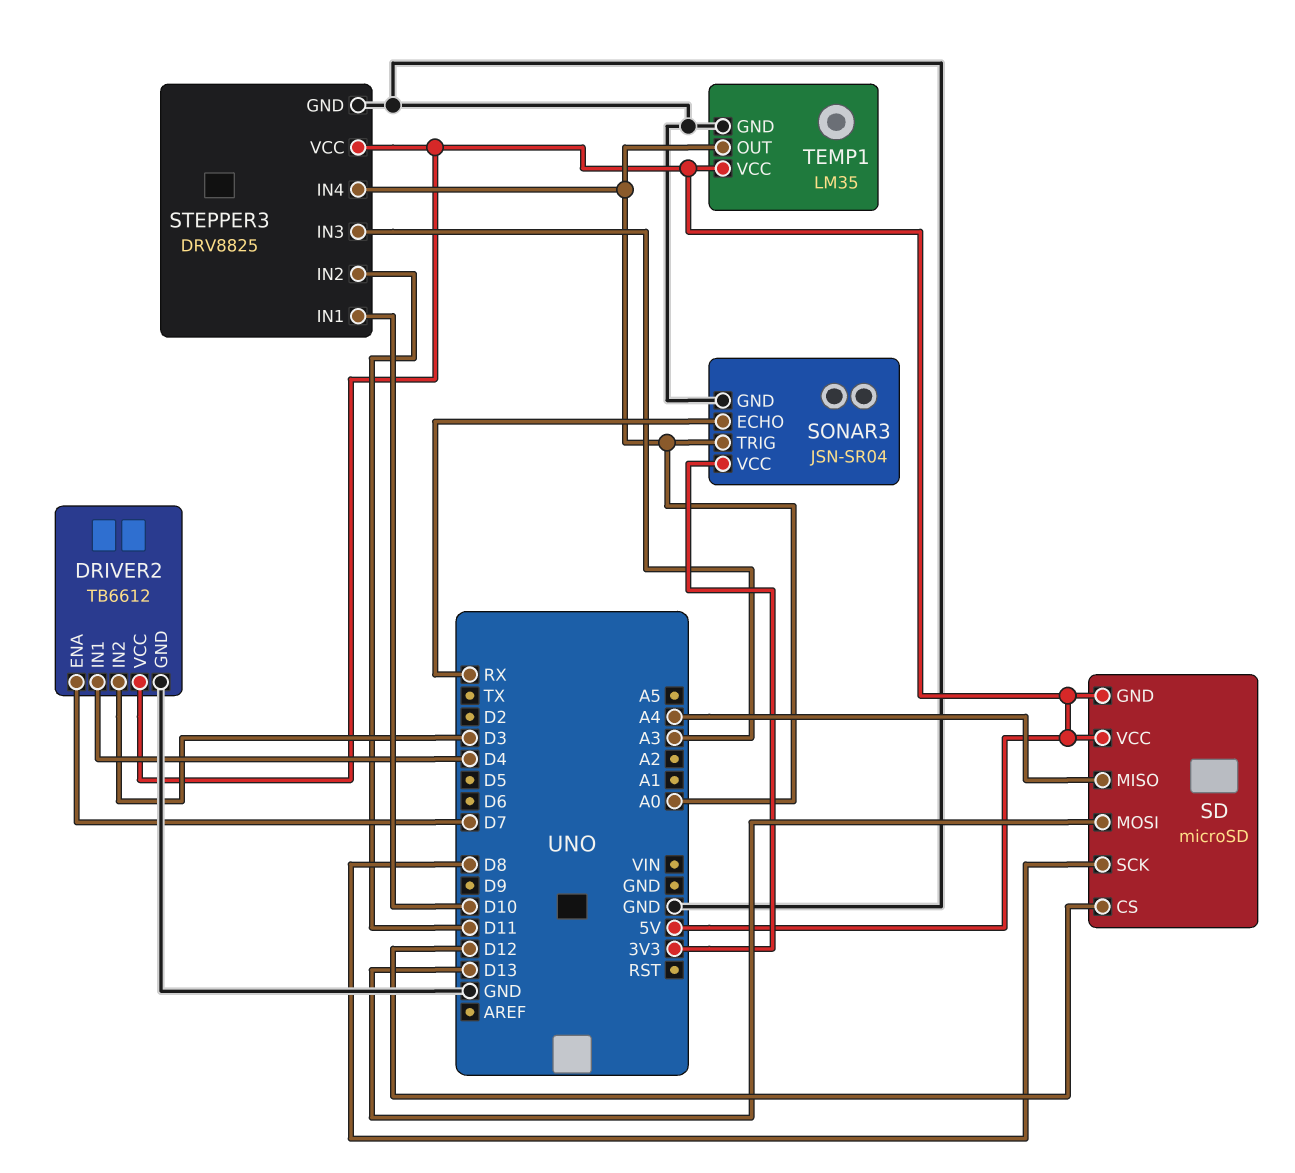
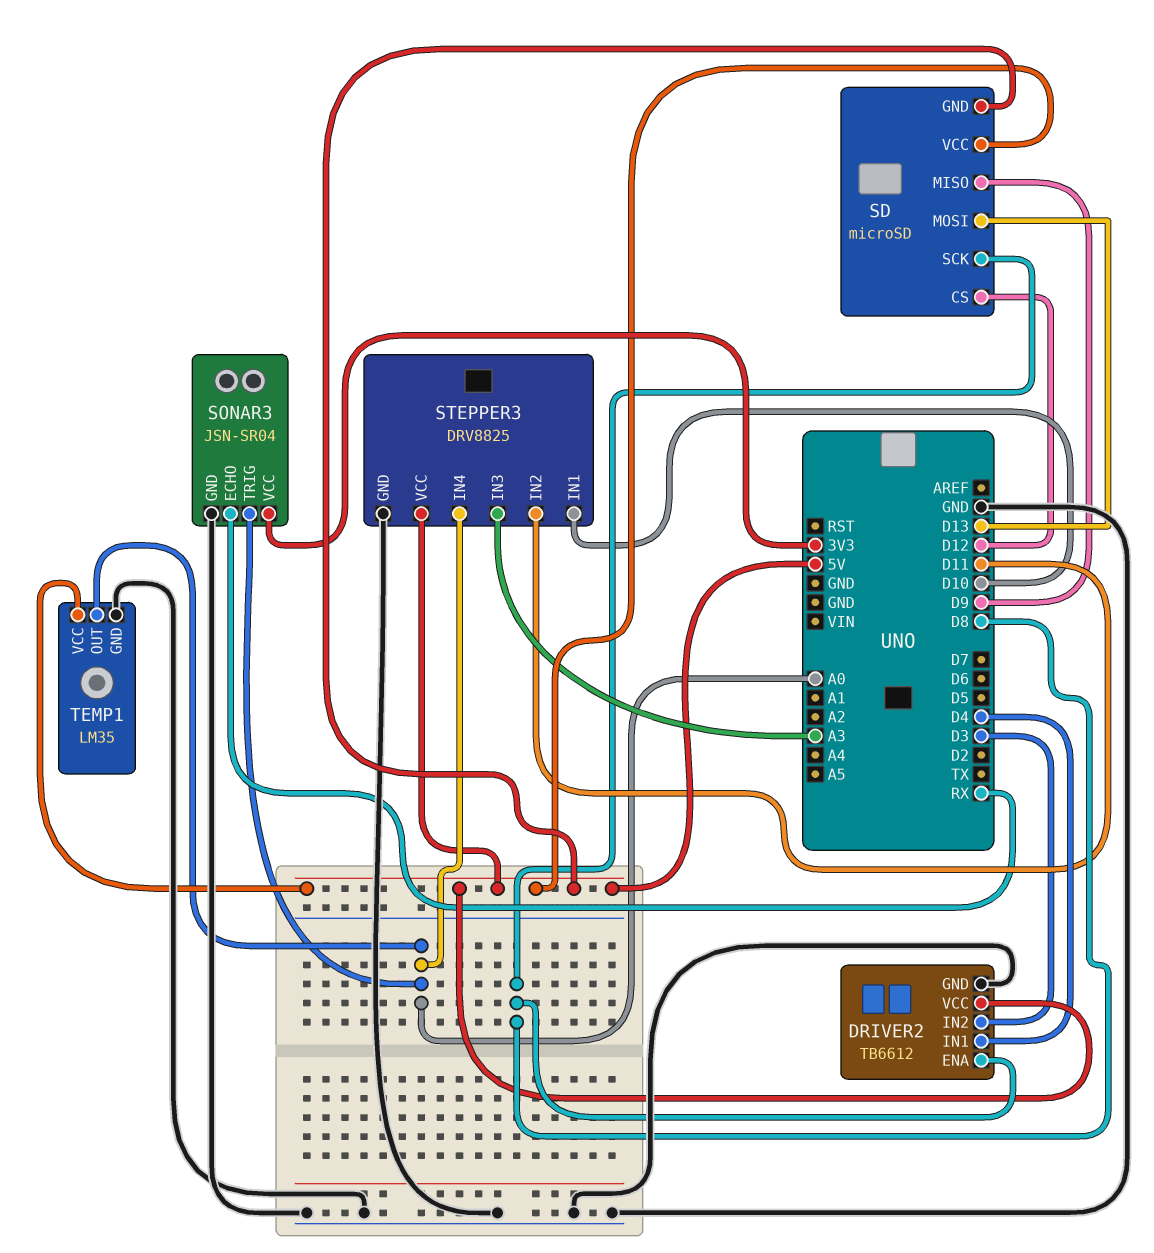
DRIVER2 pin ENA: D7 -> D8
SD pin MISO: A4 -> D9

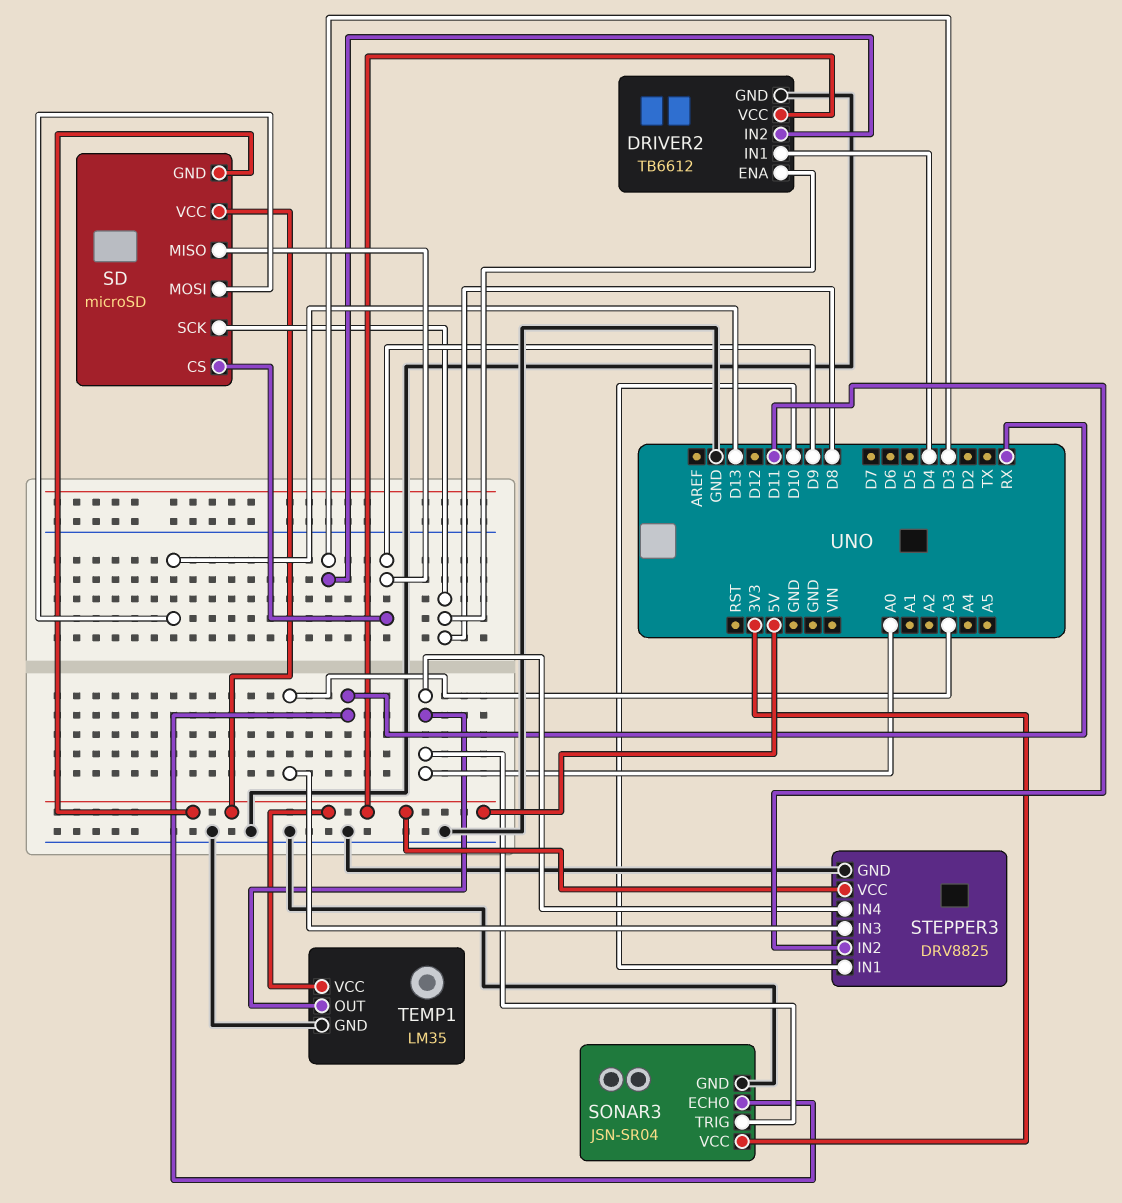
SD pin CS: D12 -> D9

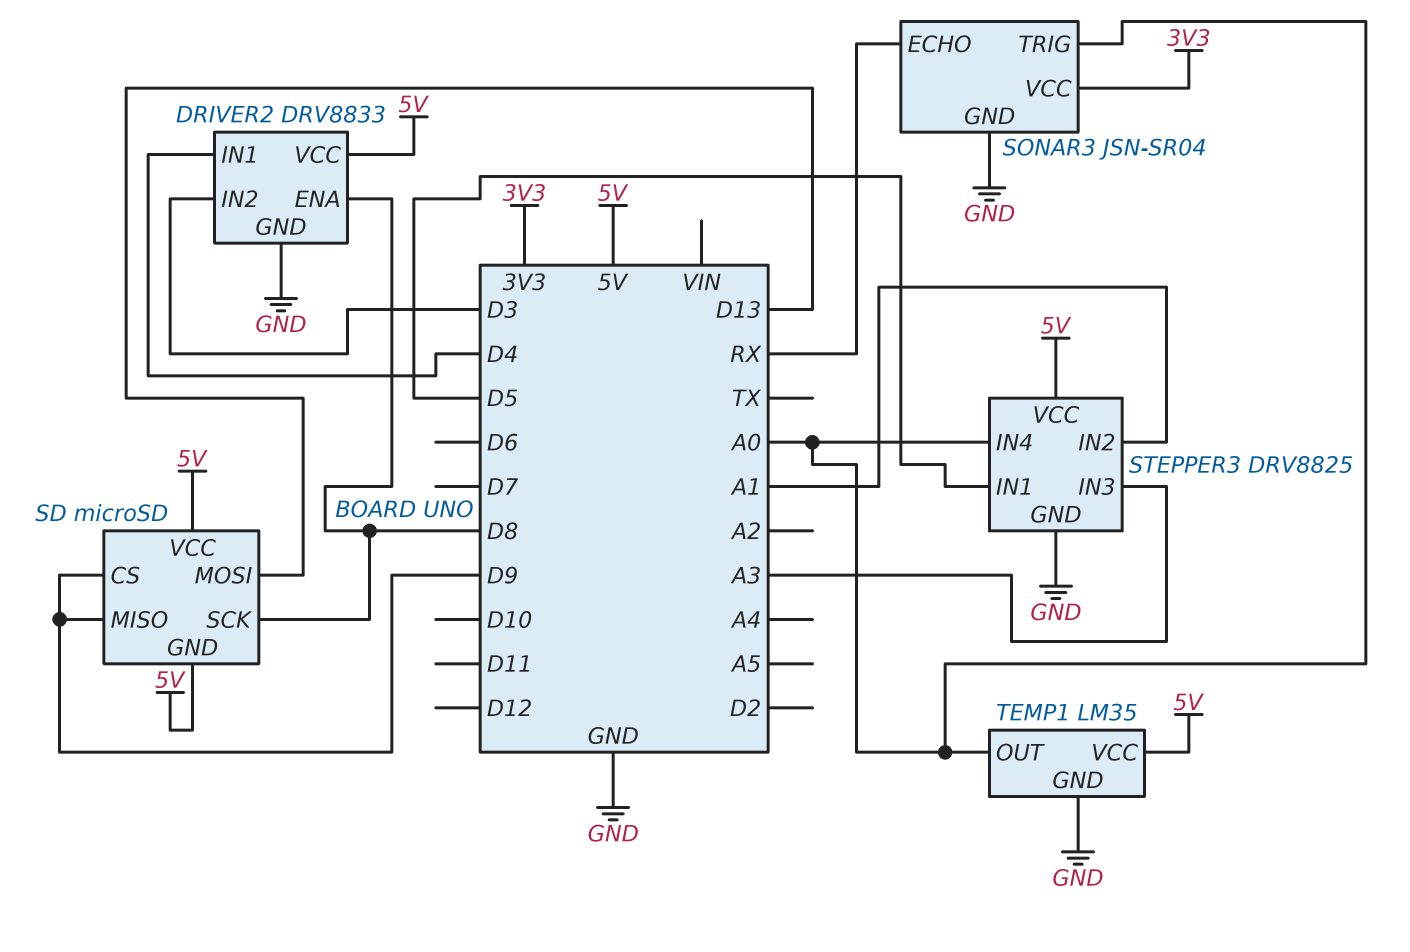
DRIVER2: TB6612 -> DRV8833
STEPPER3 pin IN1: D10 -> D5
STEPPER3 pin IN2: D11 -> A1

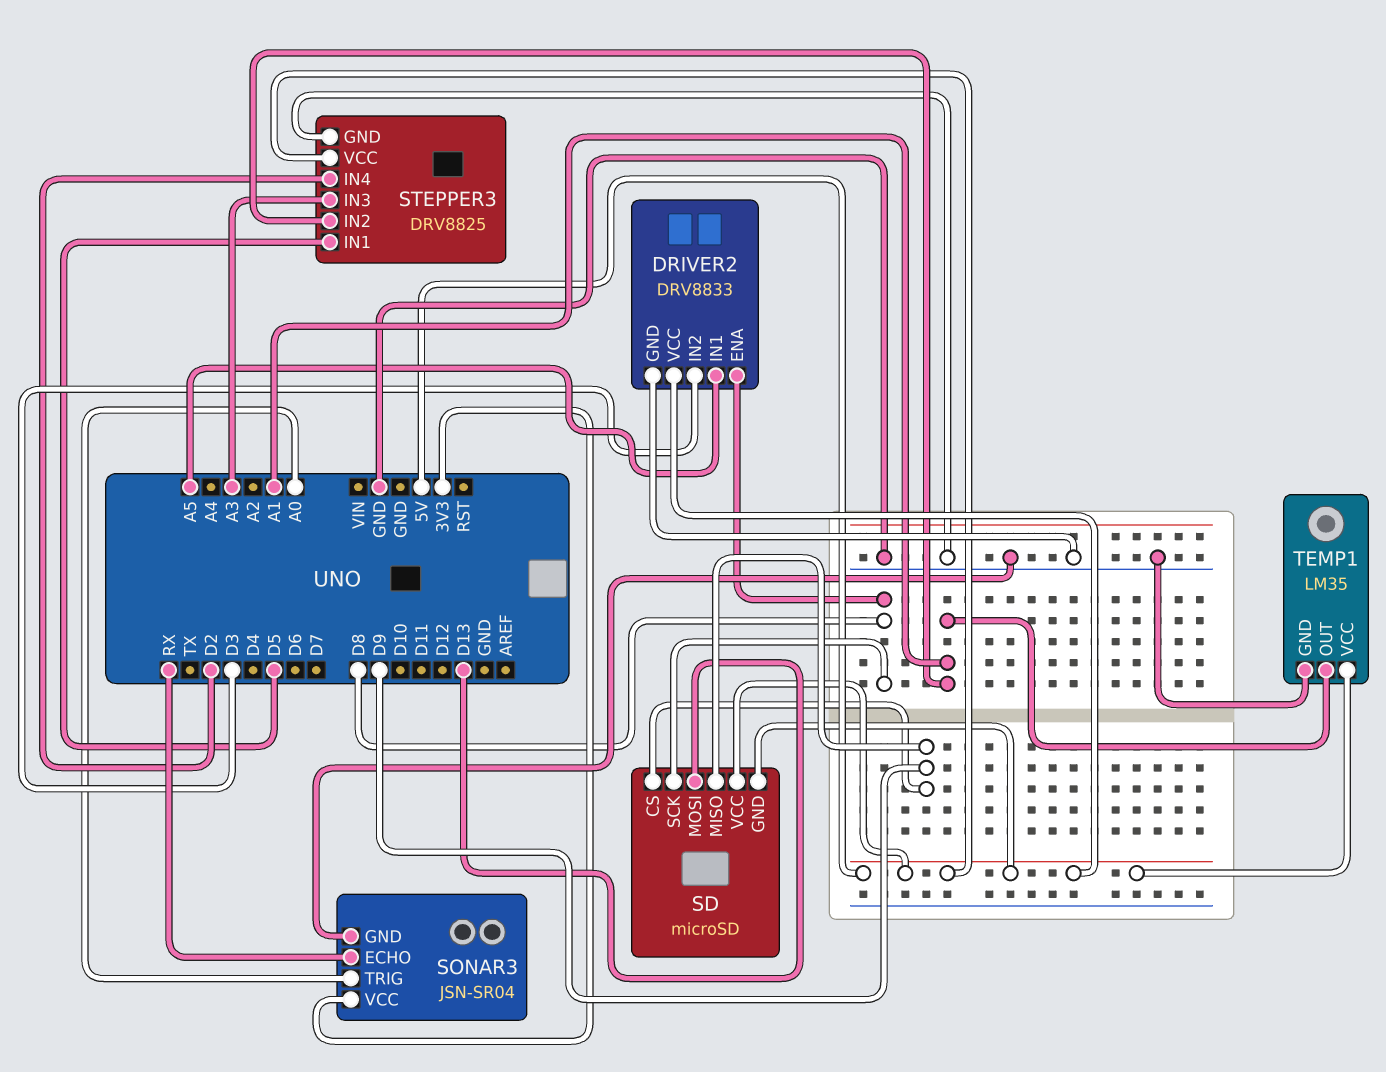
DRIVER2 pin IN1: D4 -> A5
STEPPER3 pin IN4: A0 -> D2
TEMP1 pin OUT: A0 -> A1

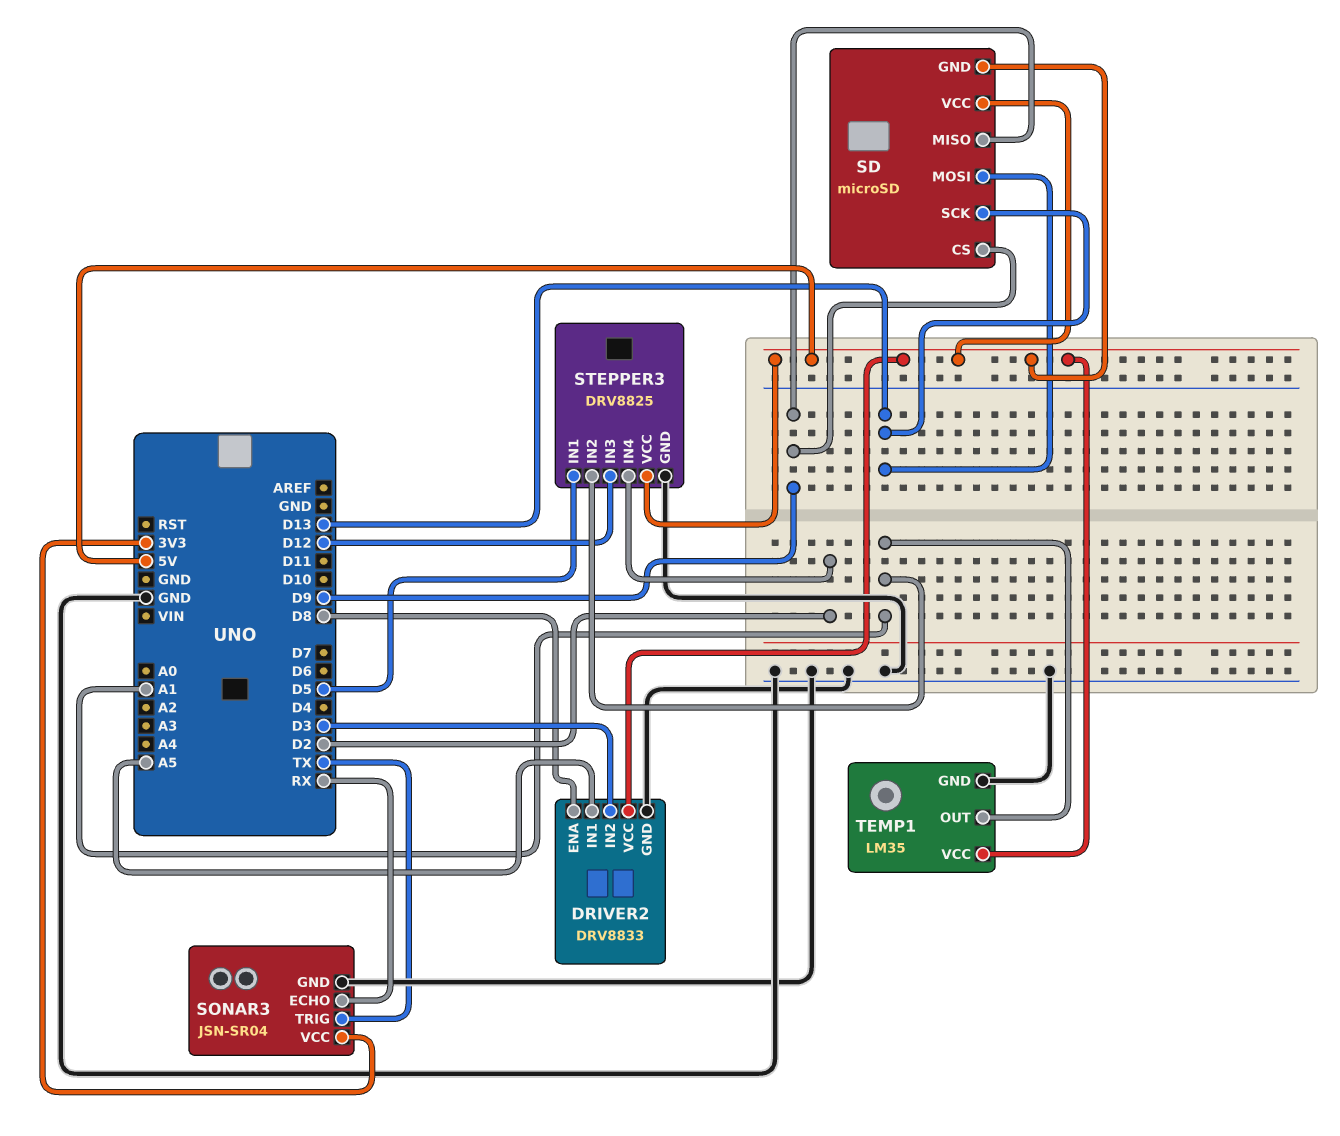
SD pin SCK: D8 -> D13
SONAR3 pin TRIG: A0 -> TX
STEPPER3 pin IN3: A3 -> D12

